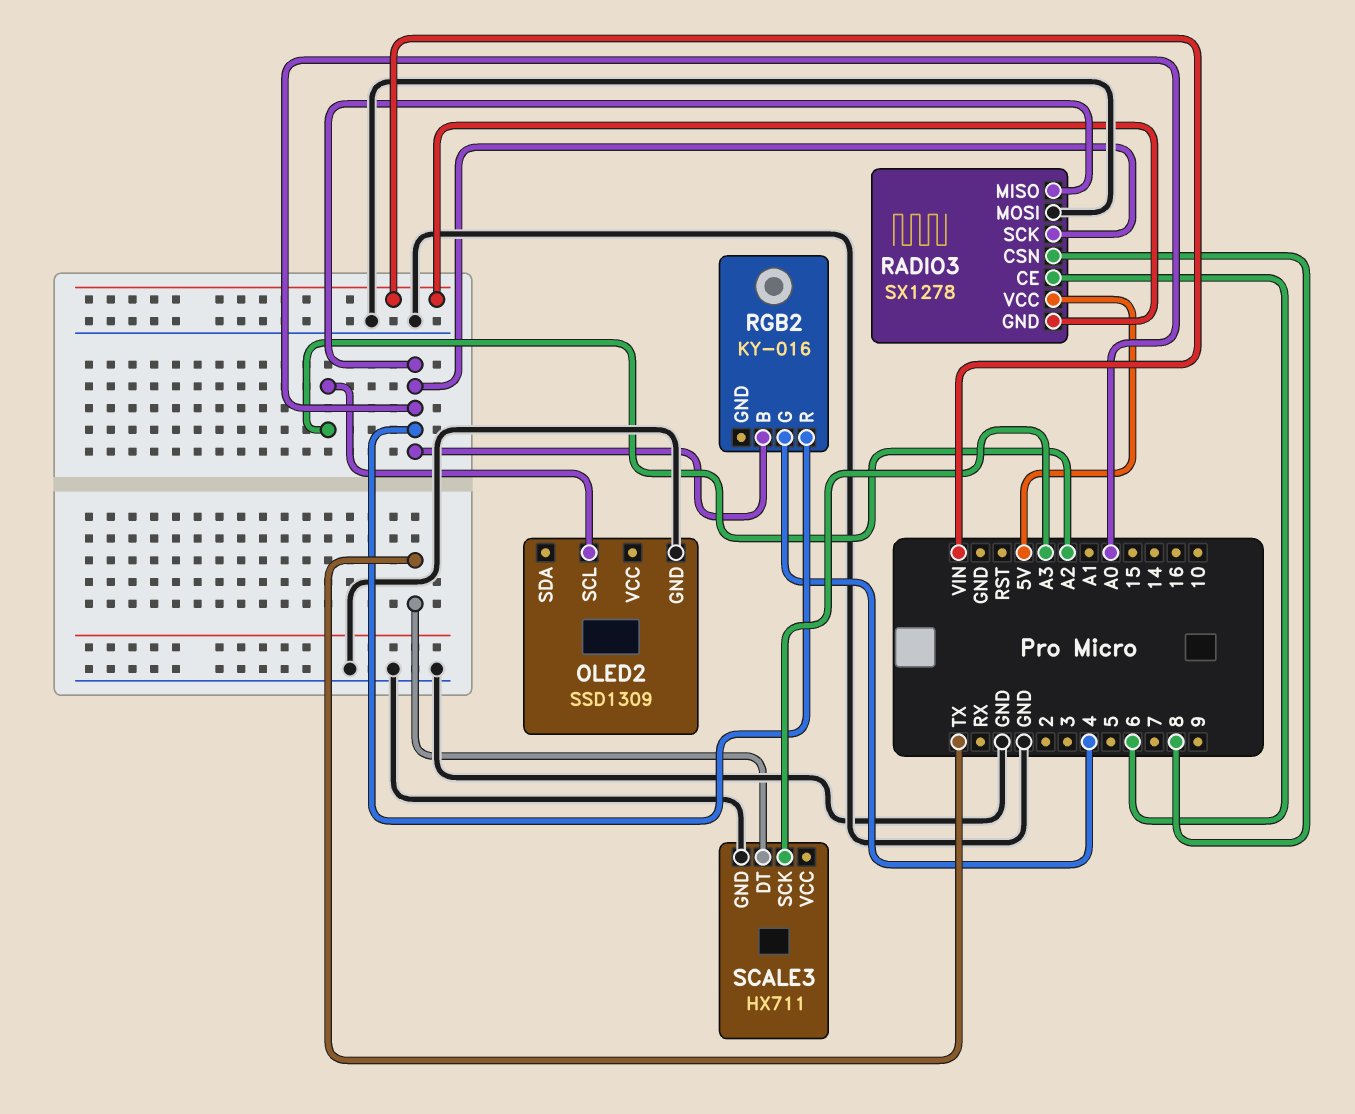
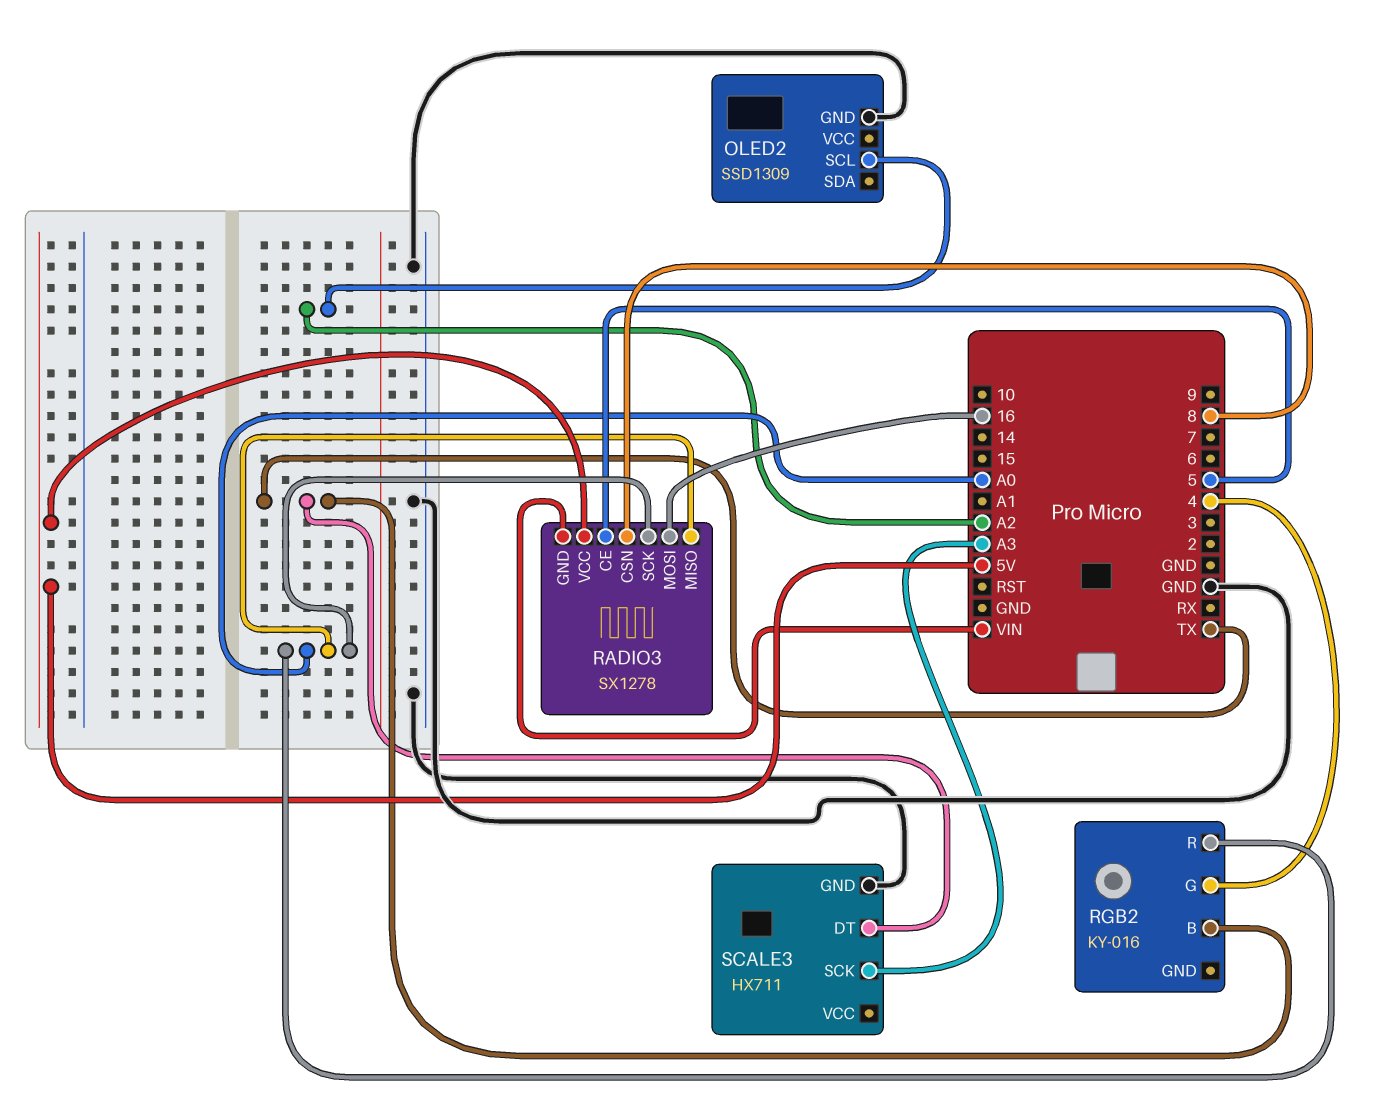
RADIO3 pin CE: 6 -> 5
RADIO3 pin MOSI: GND -> 16
RGB2 pin B: A0 -> TX

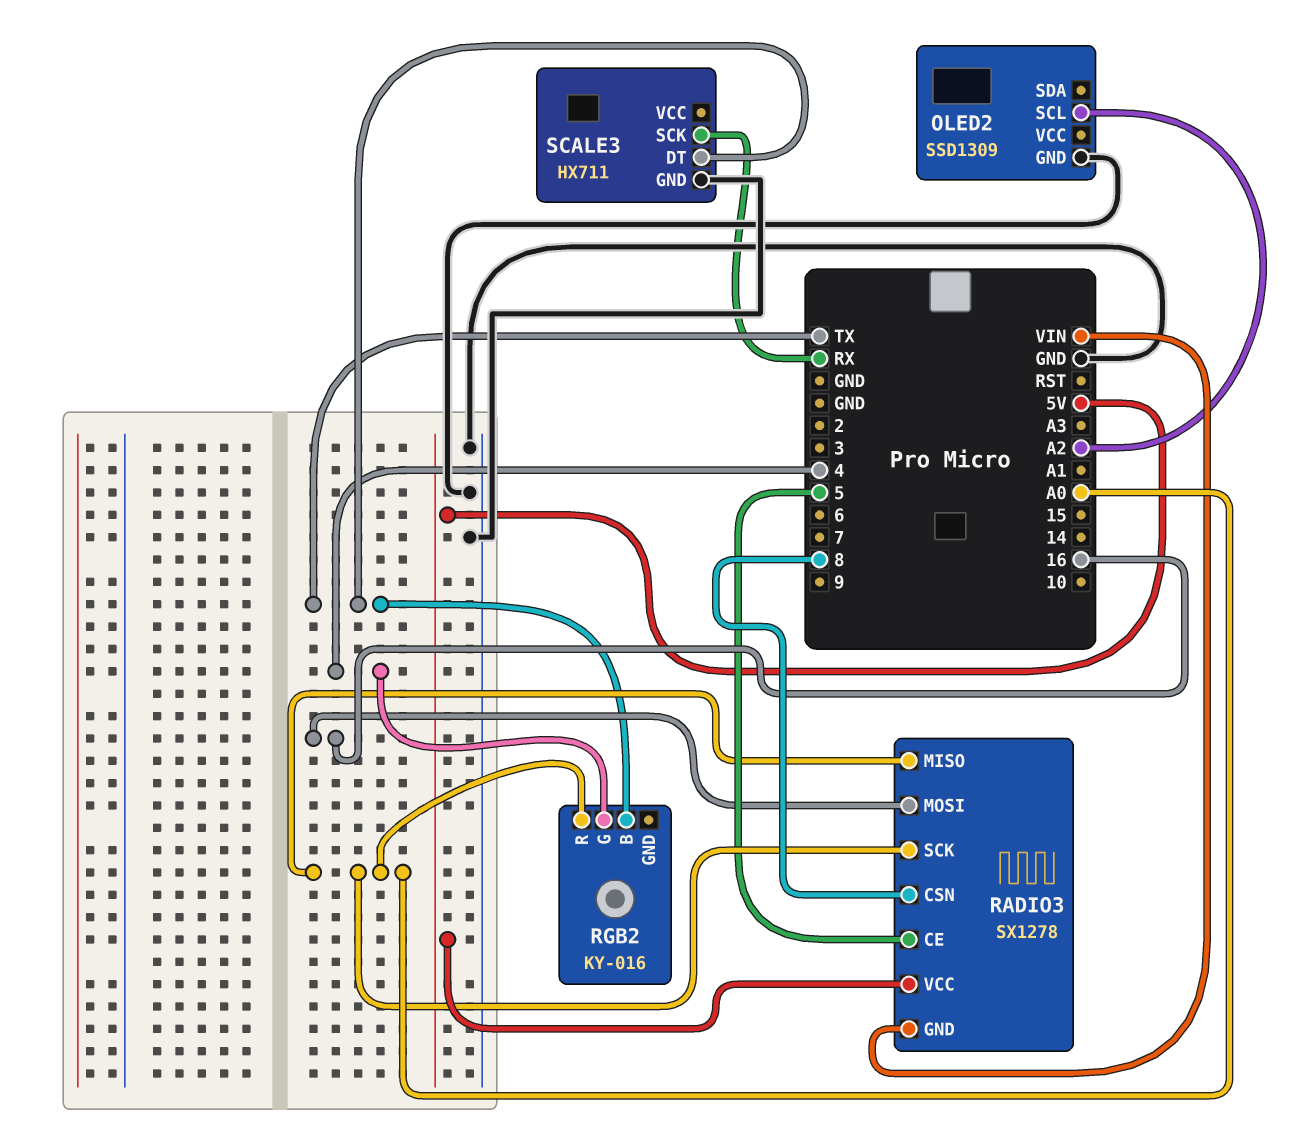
SCALE3 pin SCK: A3 -> RX

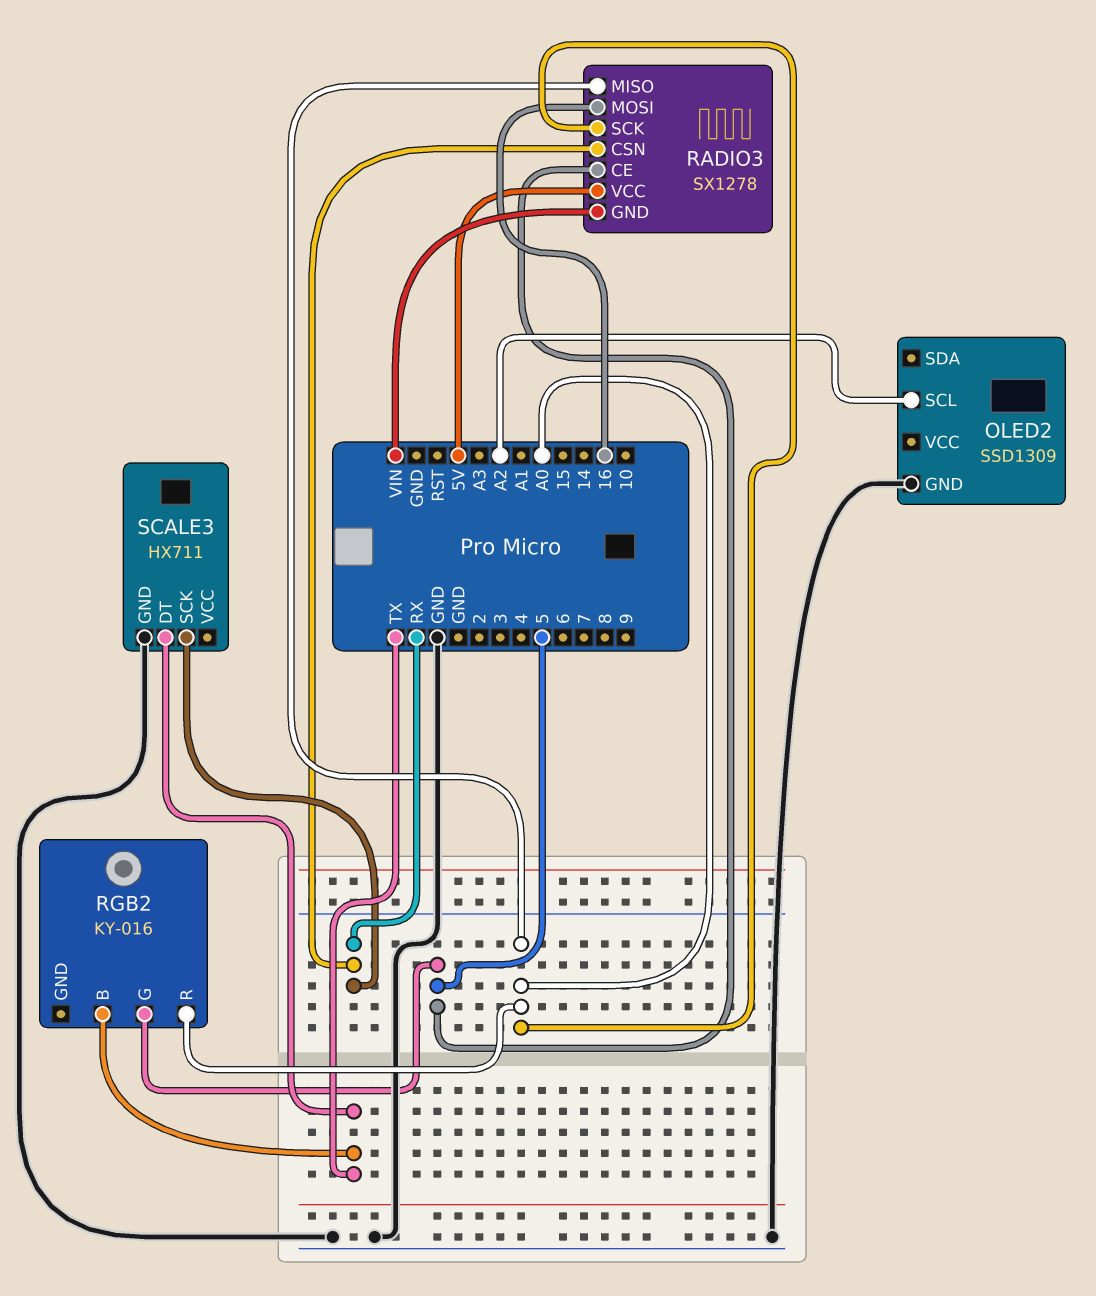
RADIO3 pin CSN: 8 -> RX
RGB2 pin G: 4 -> 5

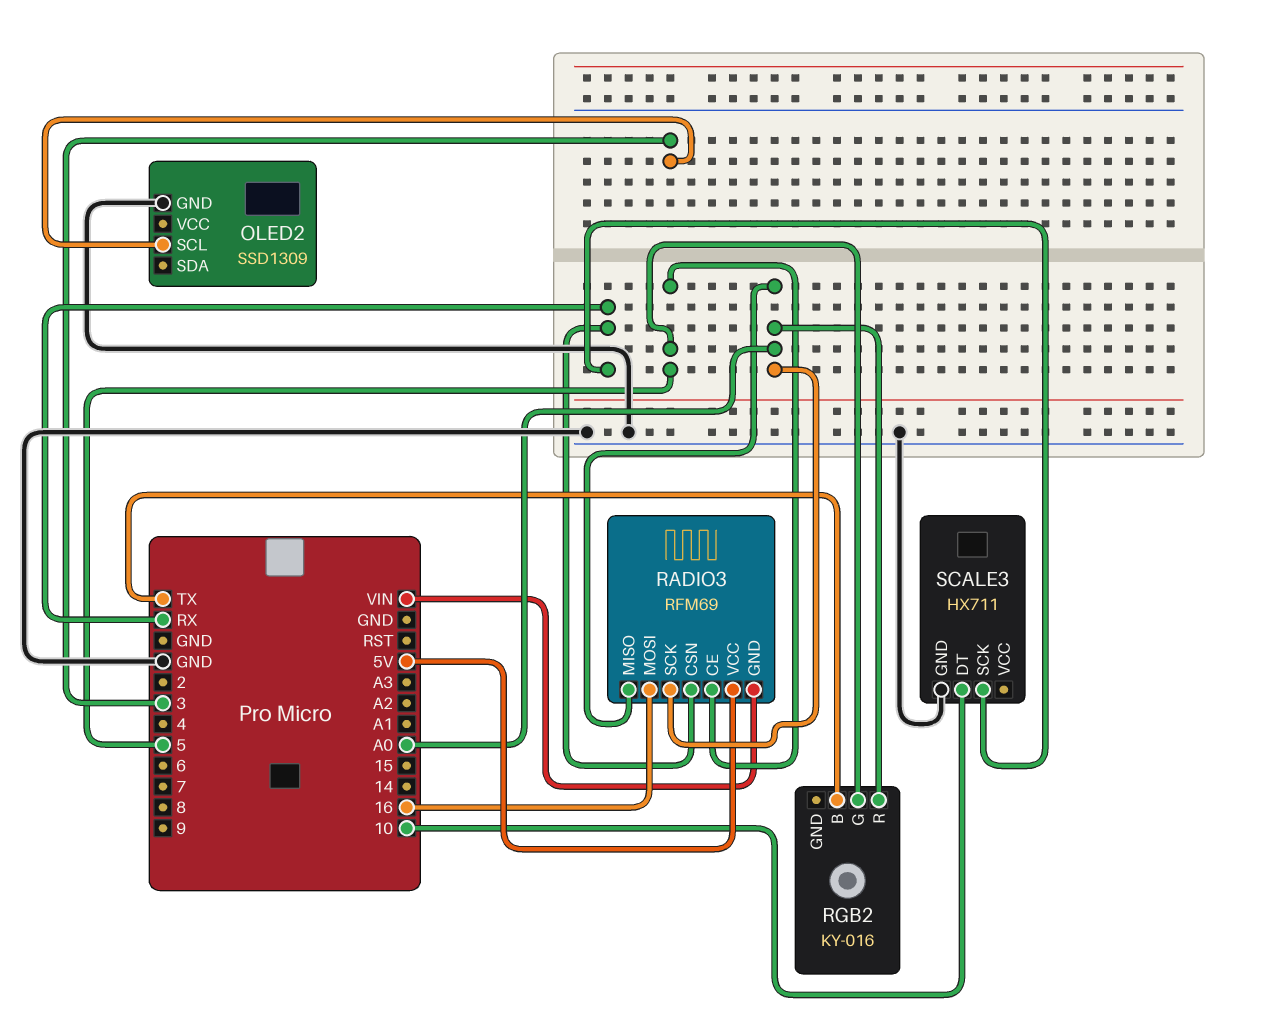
OLED2 pin SCL: A2 -> 3
RADIO3: SX1278 -> RFM69
SCALE3 pin DT: TX -> 10

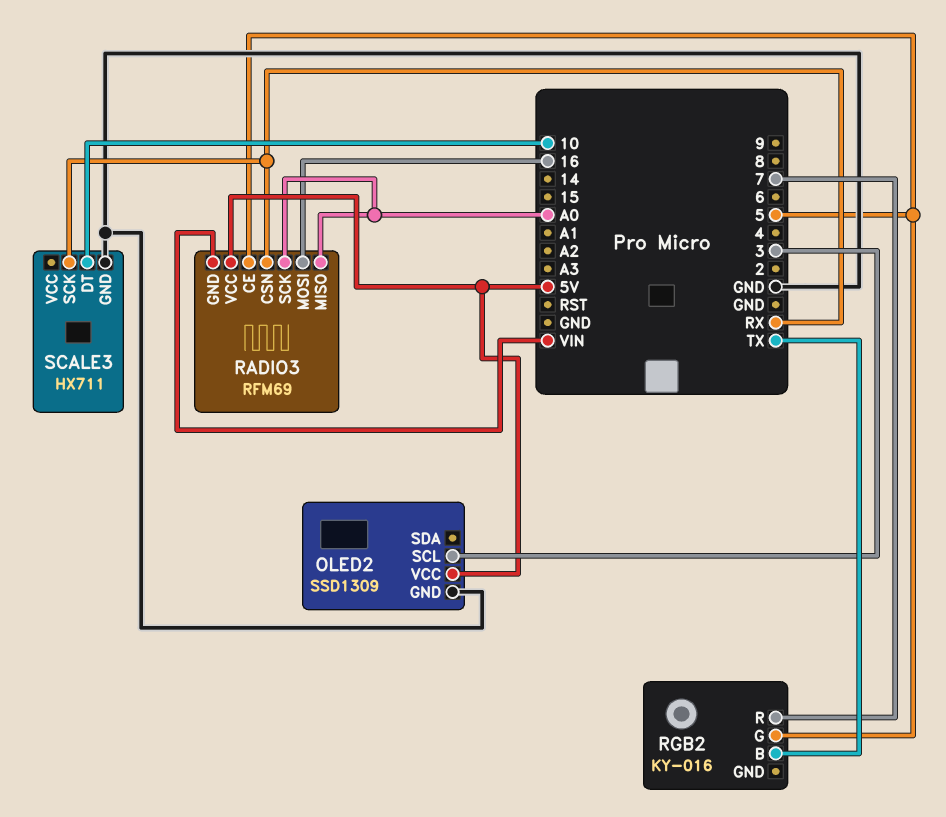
OLED2 pin VCC: none -> 5V
RGB2 pin R: A0 -> 7

